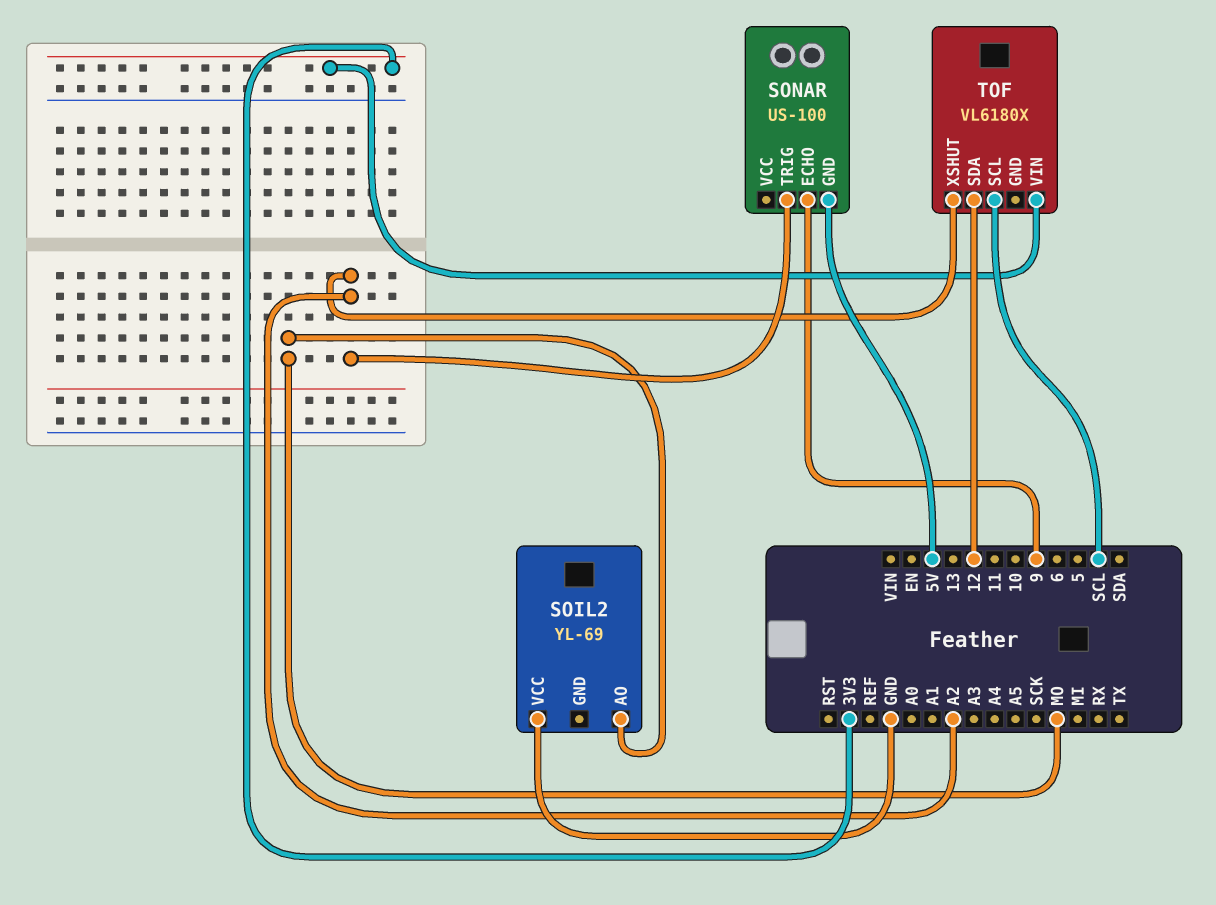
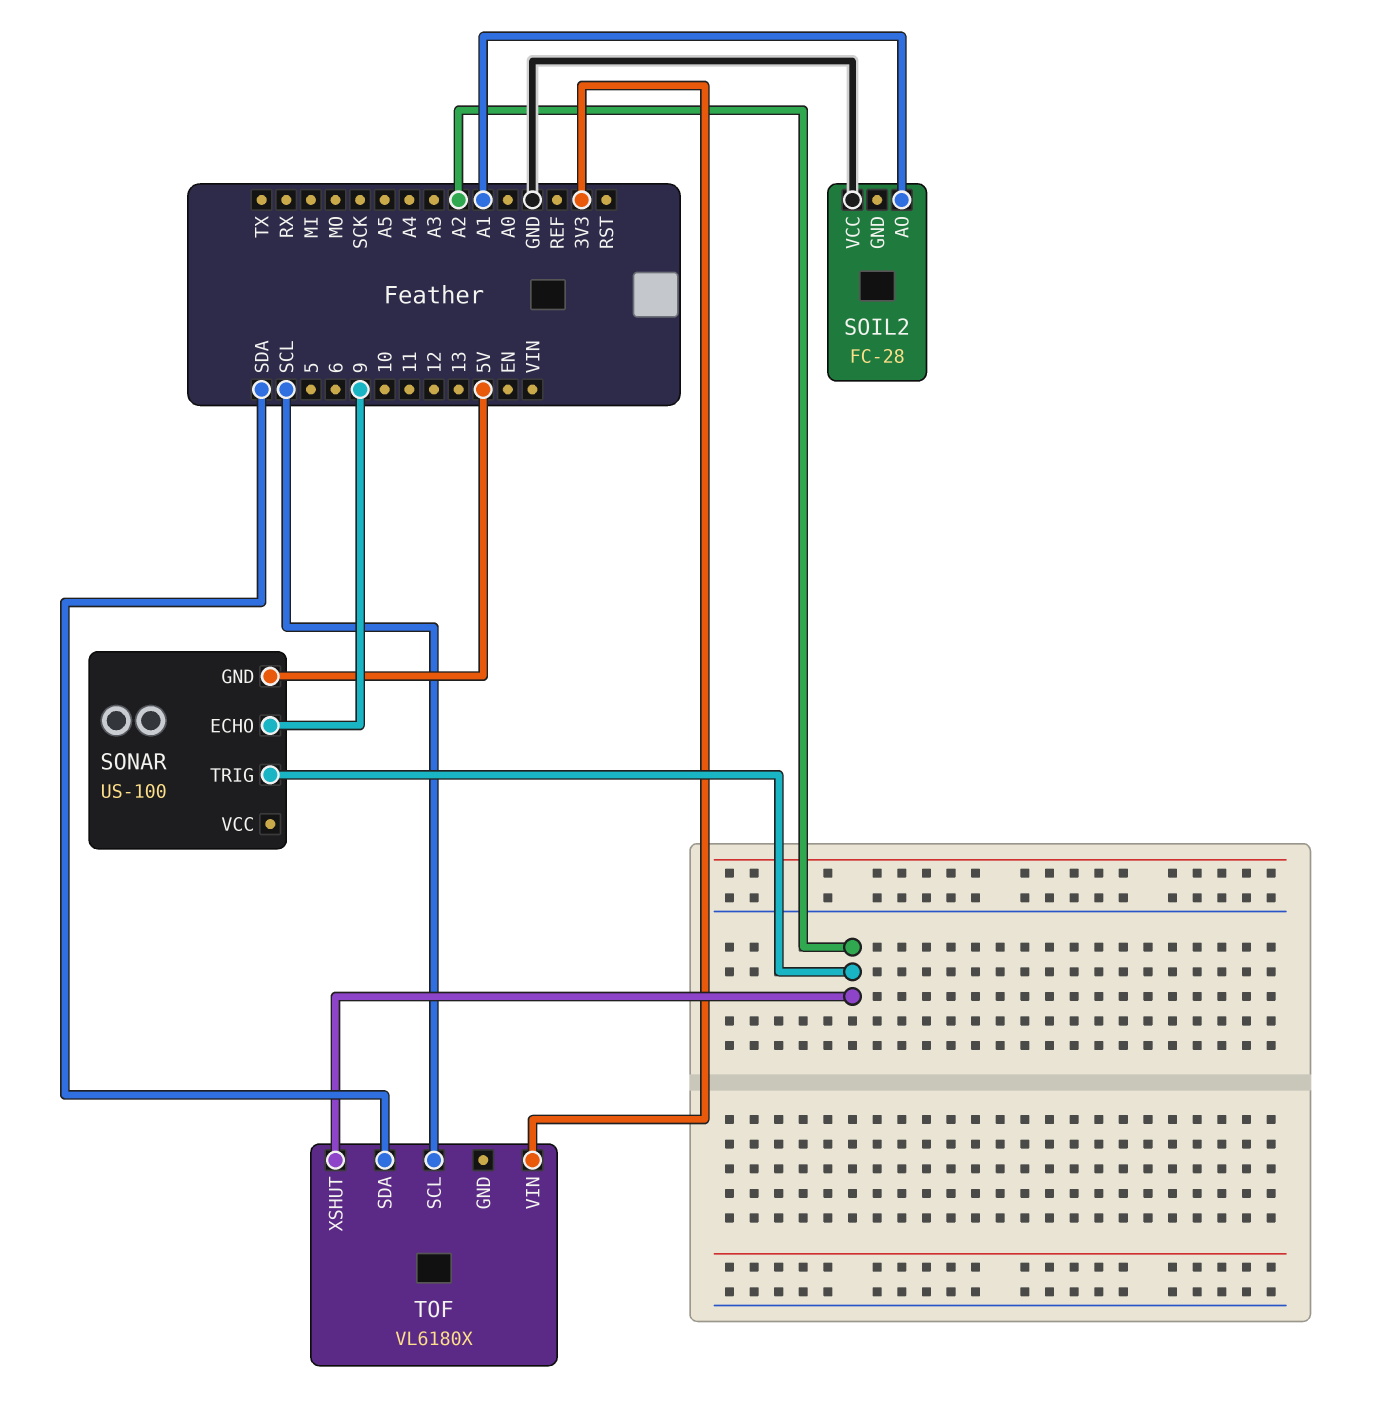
SOIL2: YL-69 -> FC-28
SOIL2 pin AO: MO -> A1
TOF pin SDA: 12 -> SDA

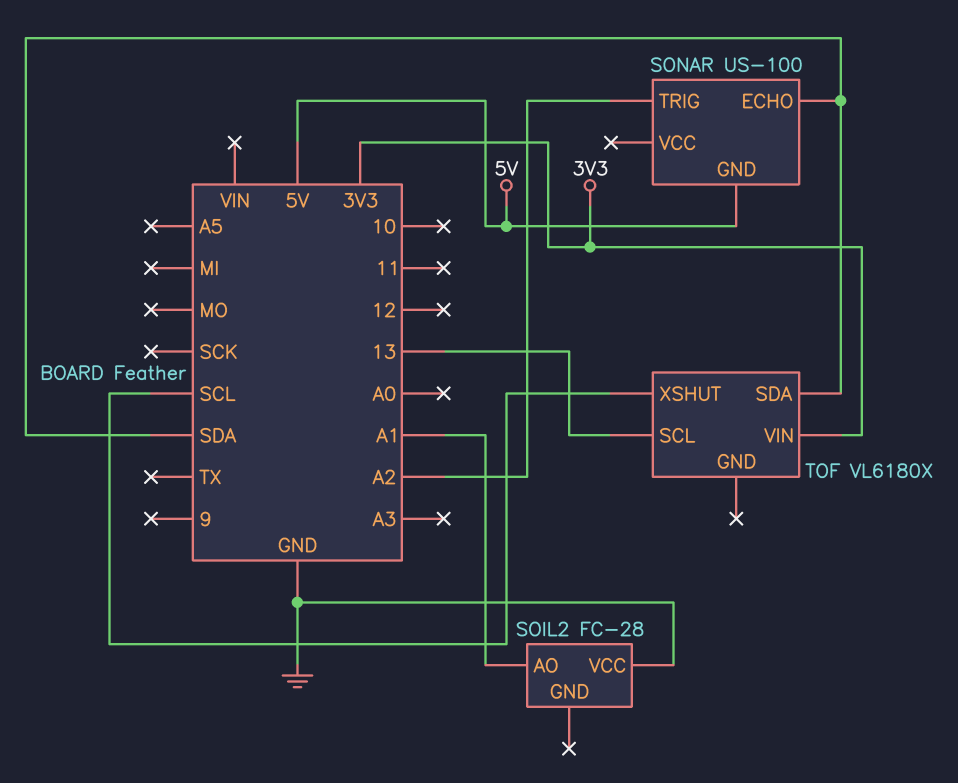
SONAR pin ECHO: 9 -> SDA
TOF pin SCL: SCL -> 13
TOF pin XSHUT: A2 -> SCL

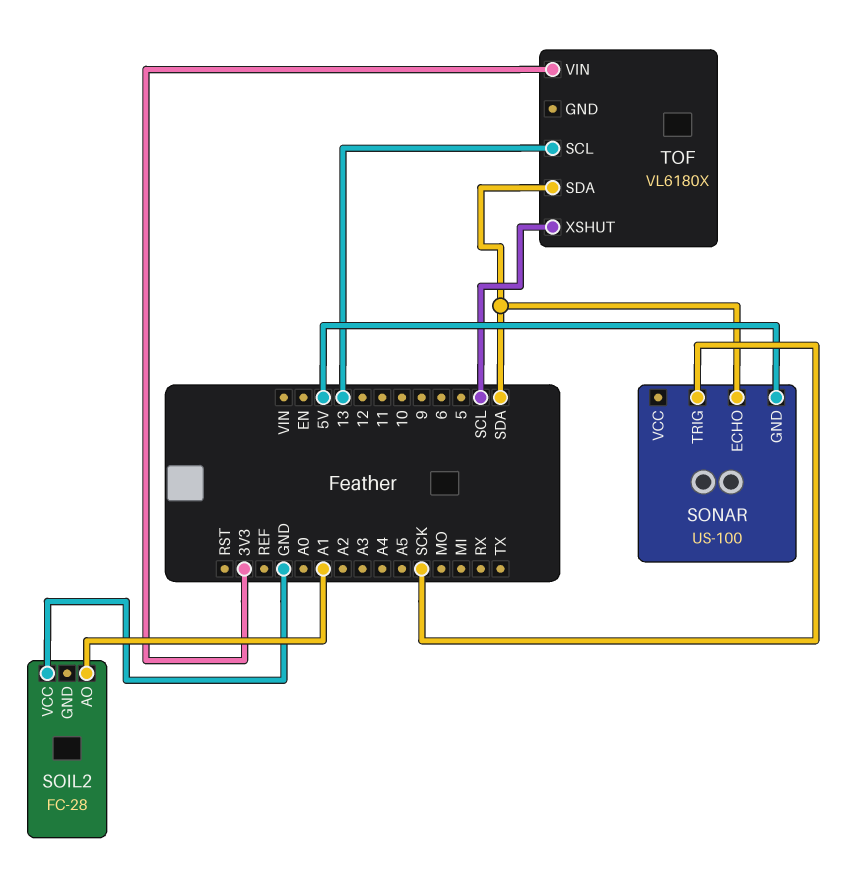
SONAR pin TRIG: A2 -> SCK

